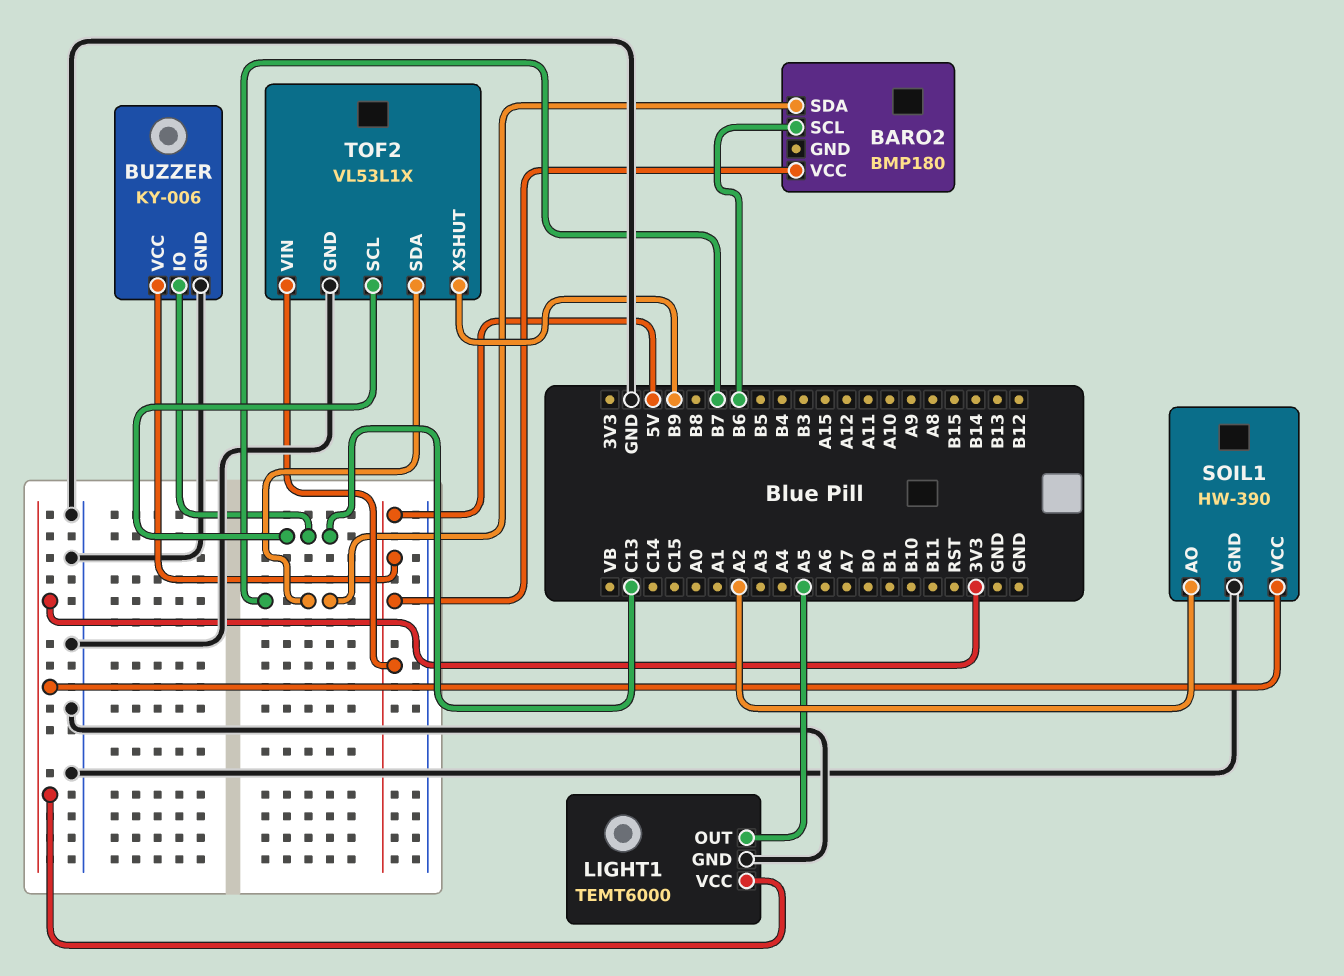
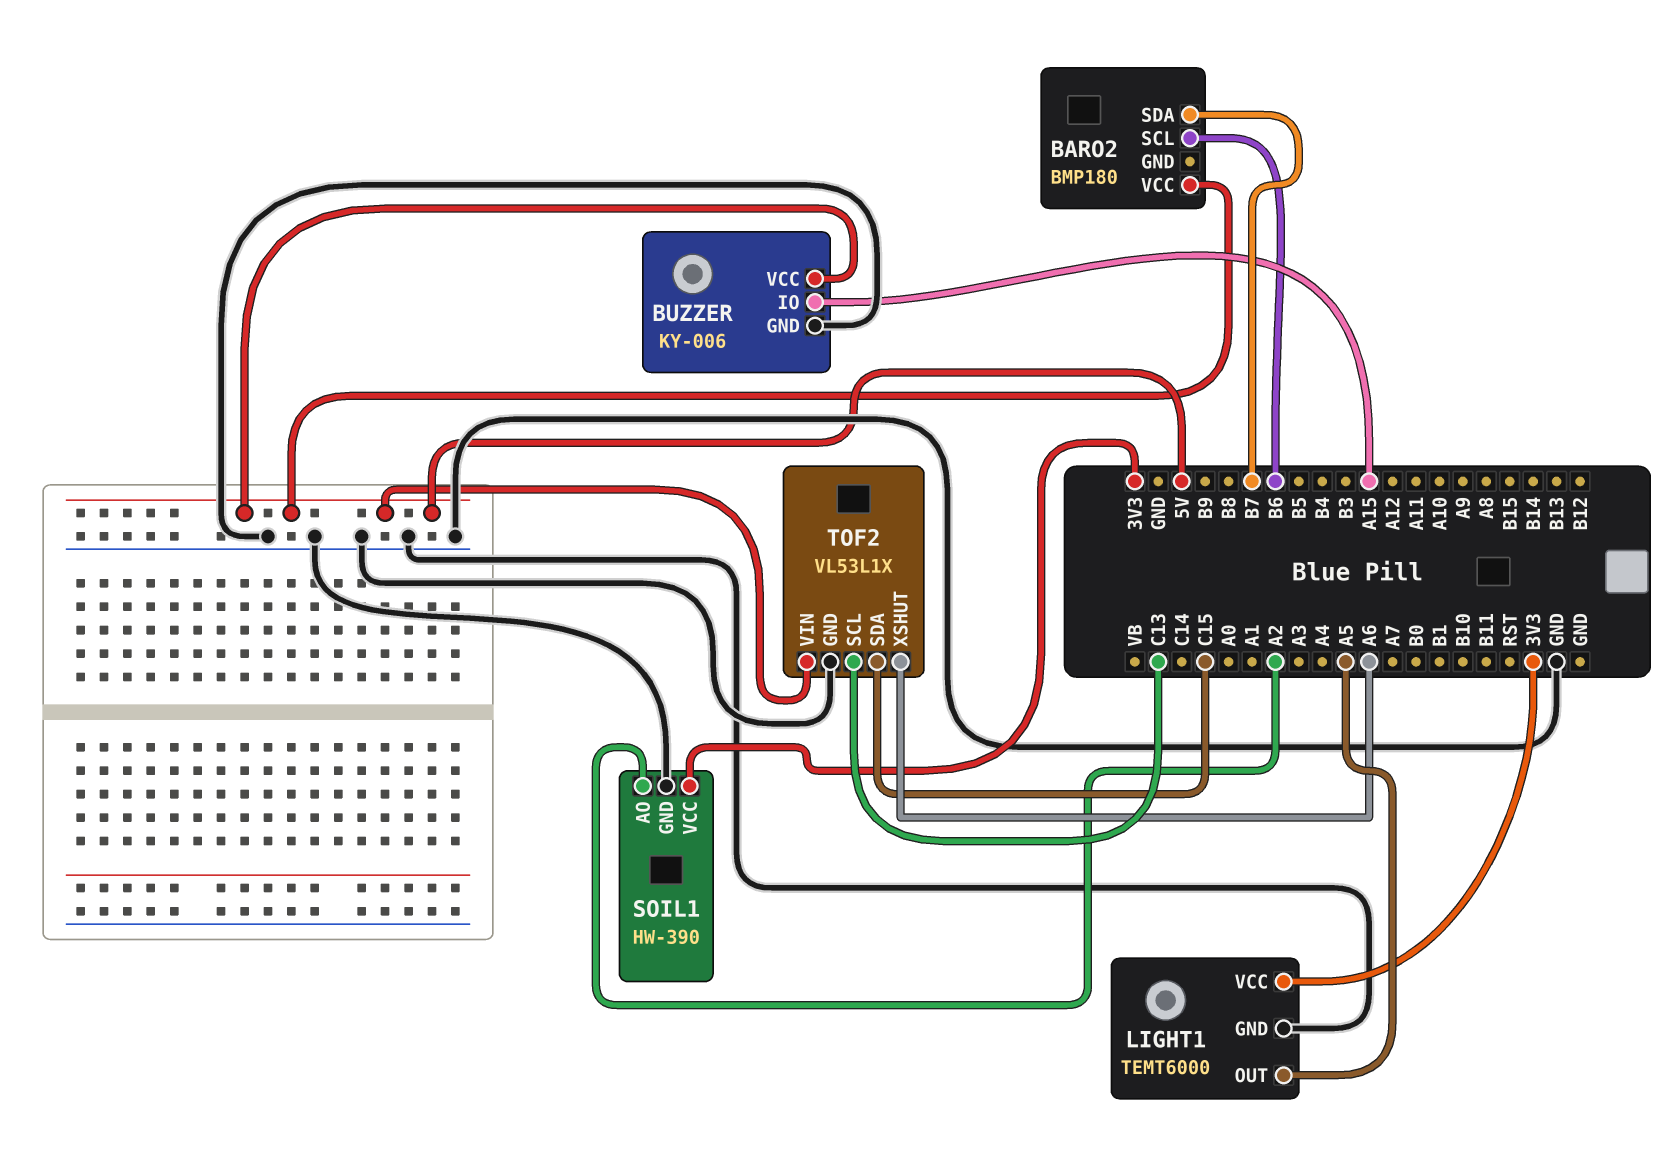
BUZZER pin IO: C13 -> A15
TOF2 pin SDA: B7 -> C15
TOF2 pin XSHUT: B9 -> A6

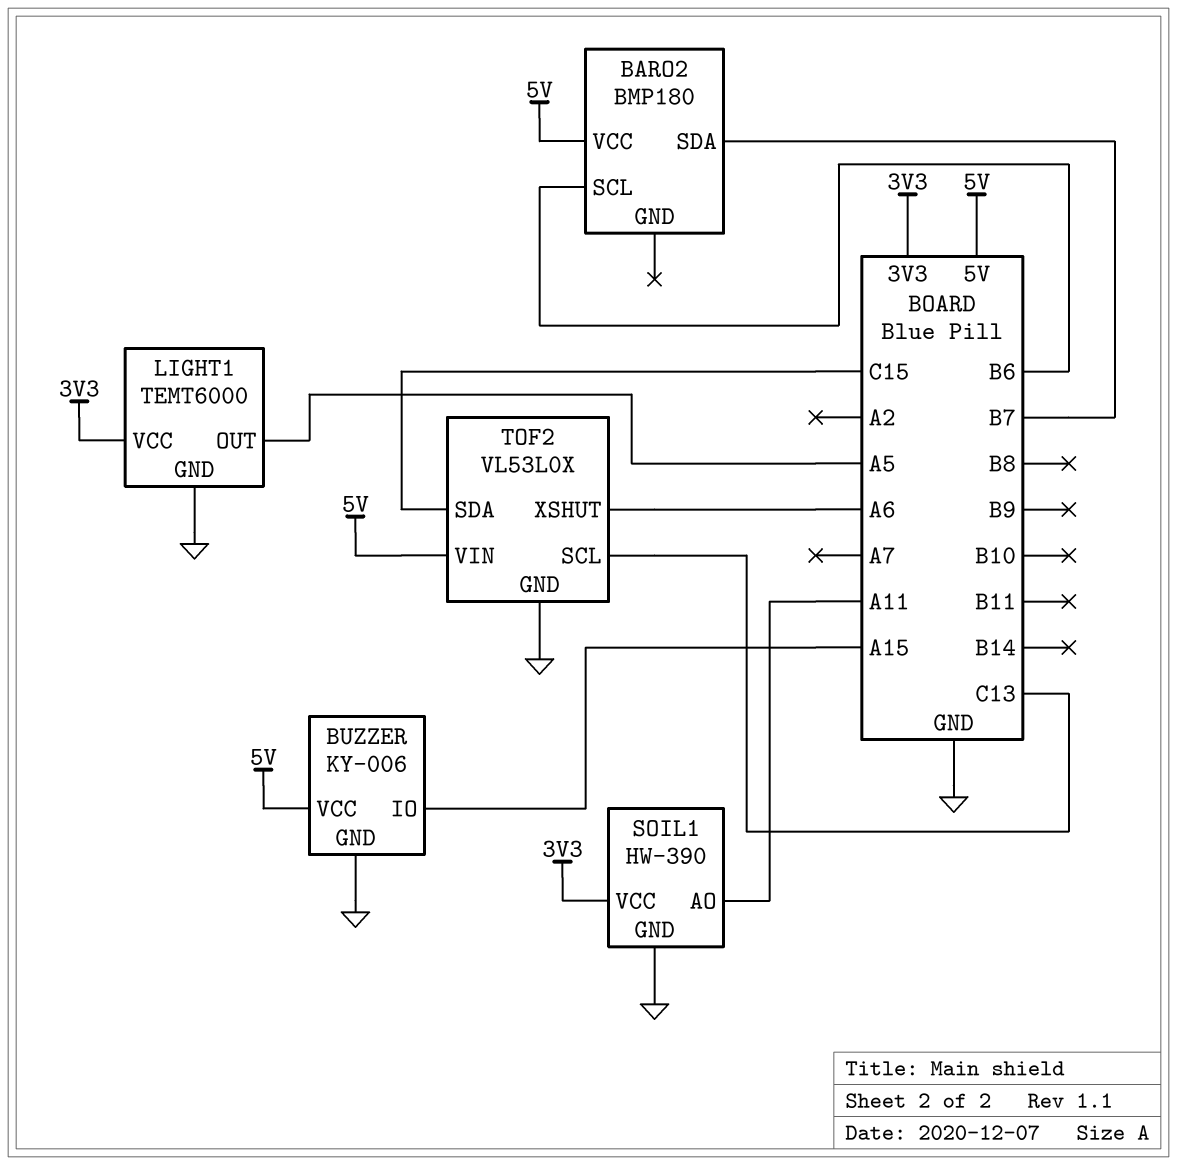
SOIL1 pin AO: A2 -> A11
TOF2: VL53L1X -> VL53L0X

